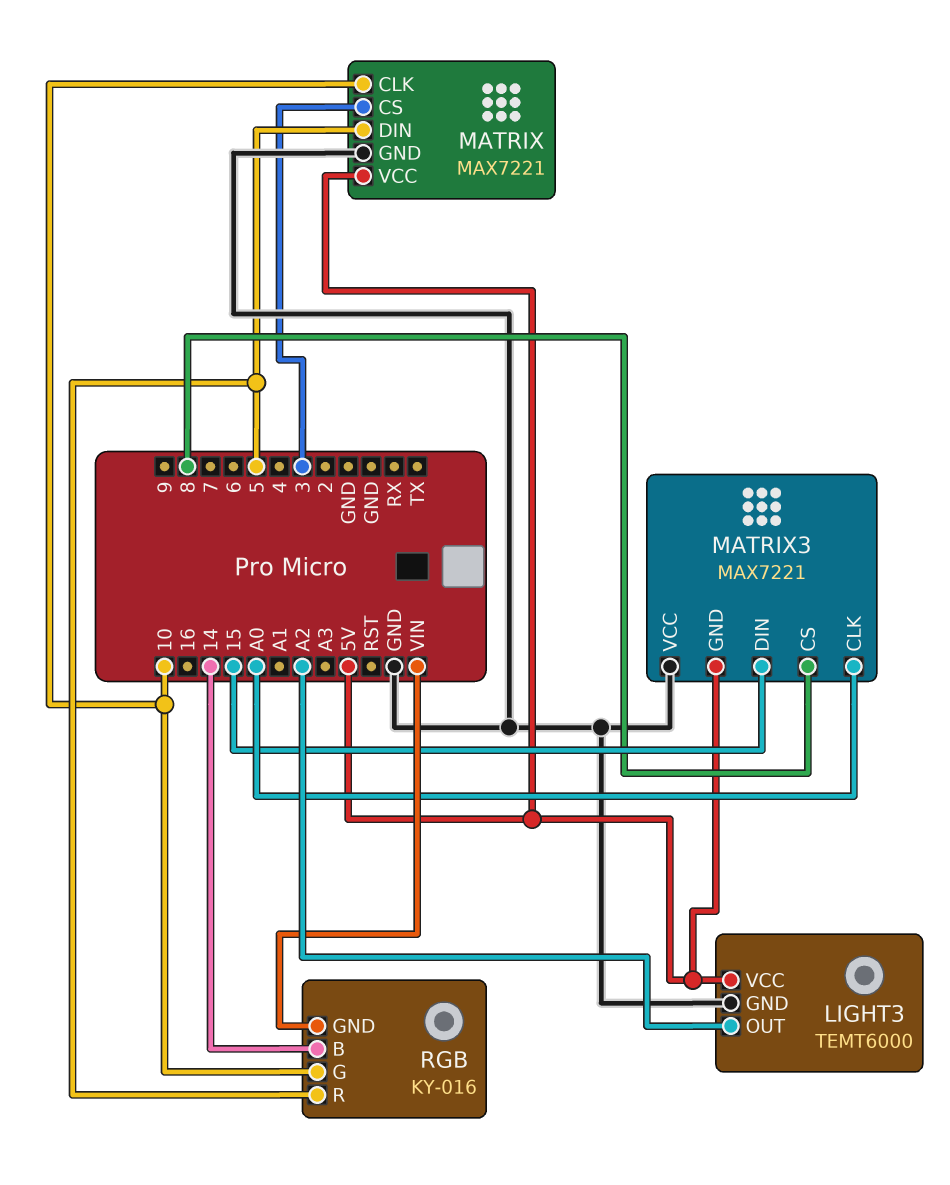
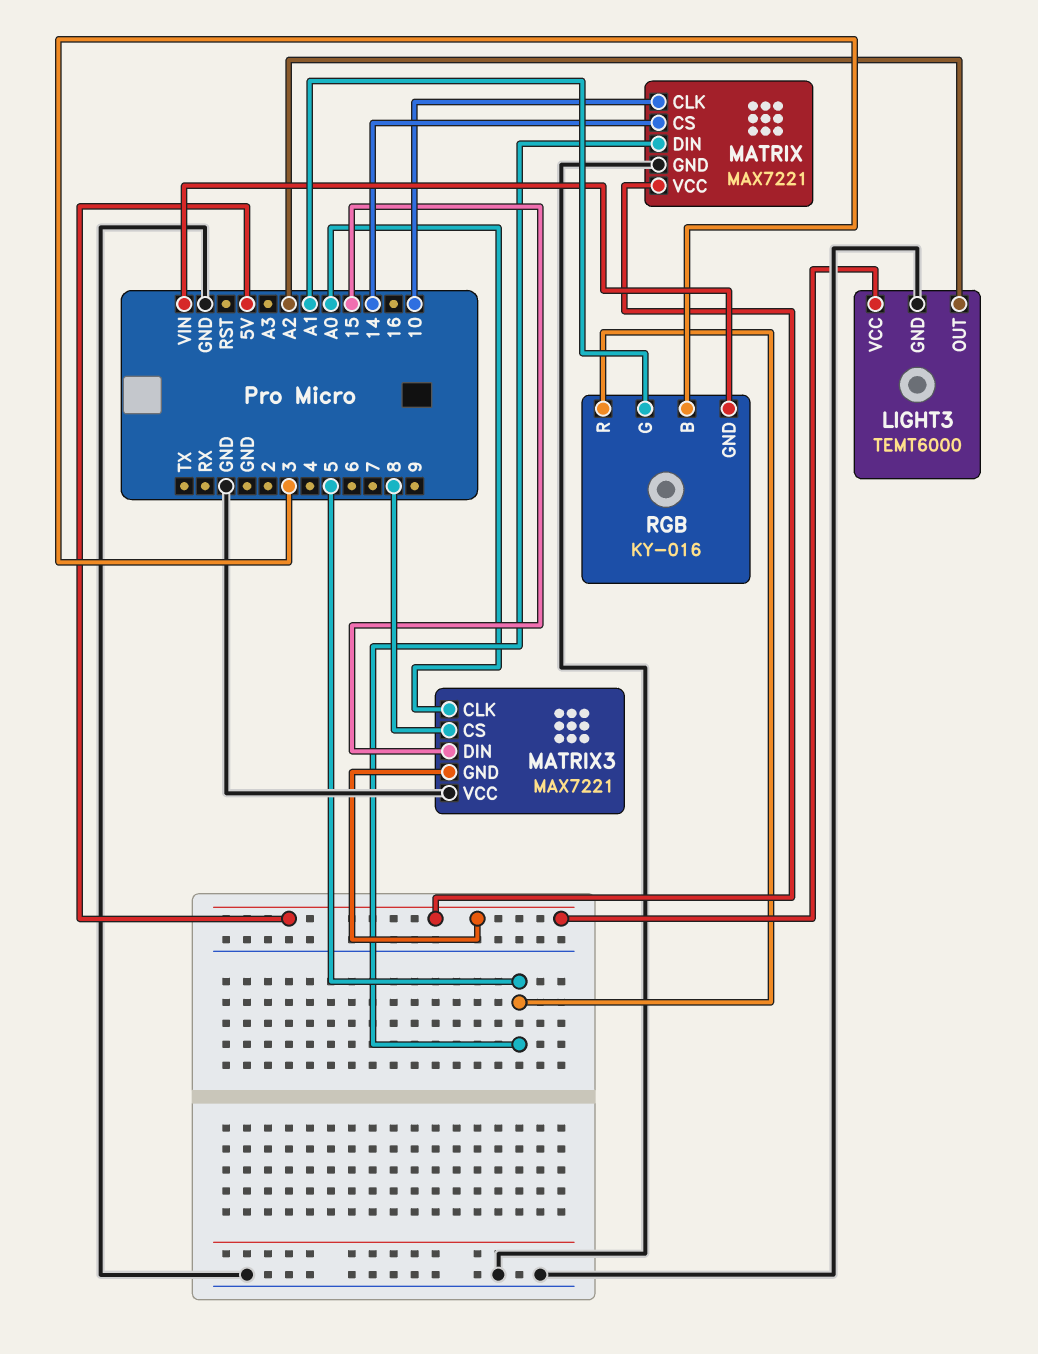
MATRIX pin CS: 3 -> 14
RGB pin B: 14 -> 3
RGB pin G: 10 -> A1

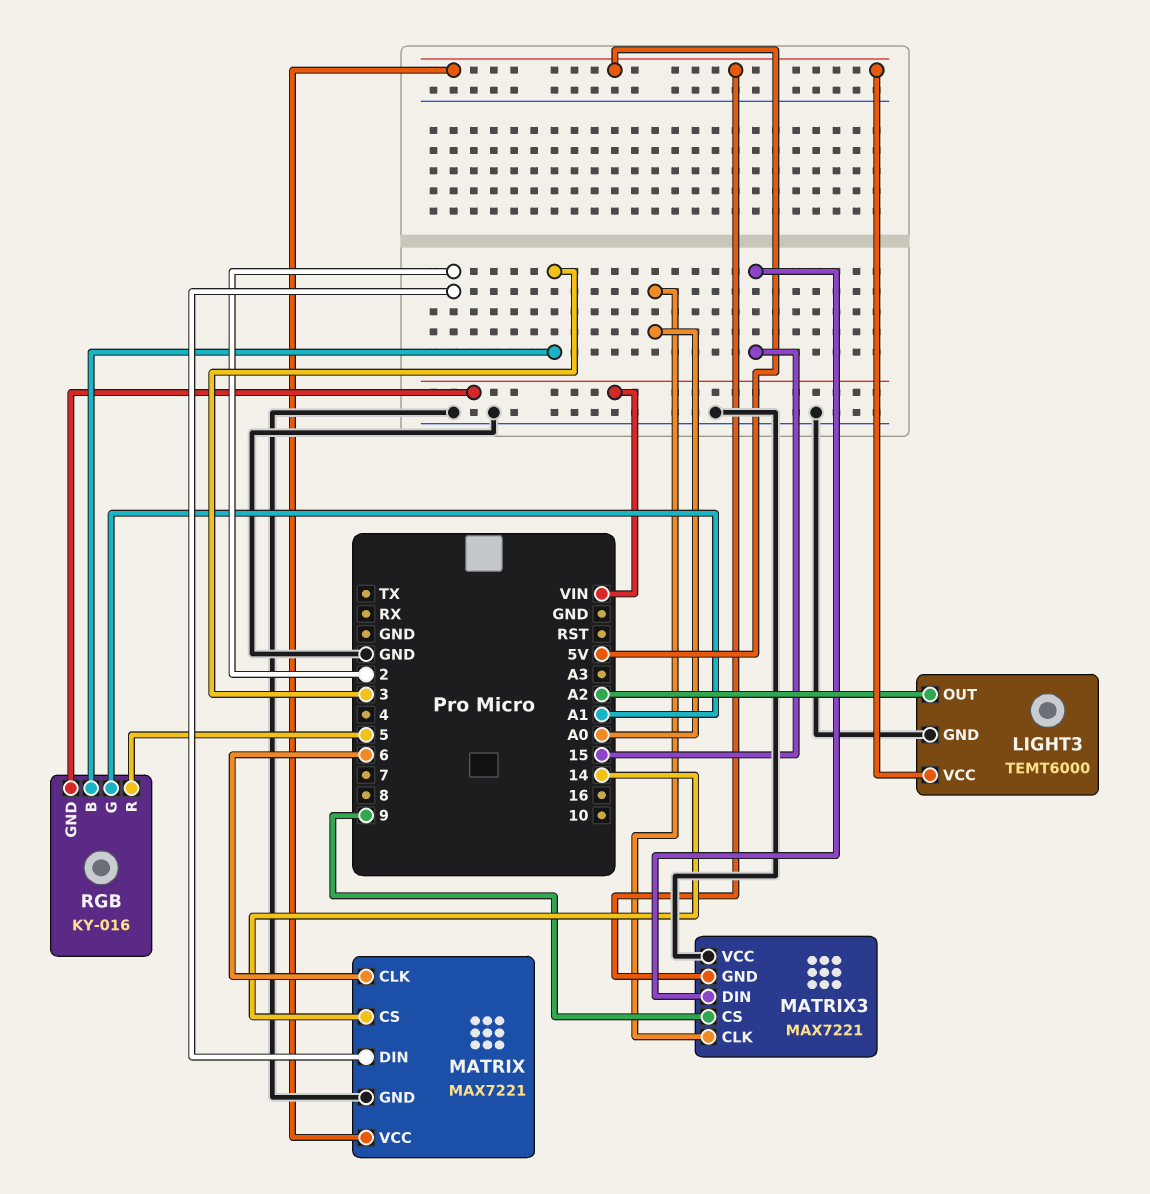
MATRIX pin CLK: 10 -> 6
MATRIX pin DIN: 5 -> 2
MATRIX3 pin CS: 8 -> 9

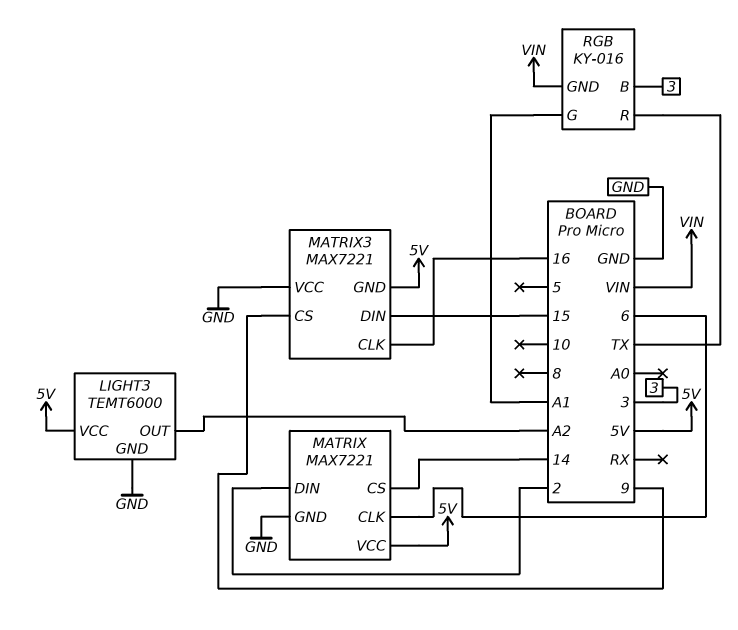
MATRIX3 pin CLK: A0 -> 16
RGB pin R: 5 -> TX

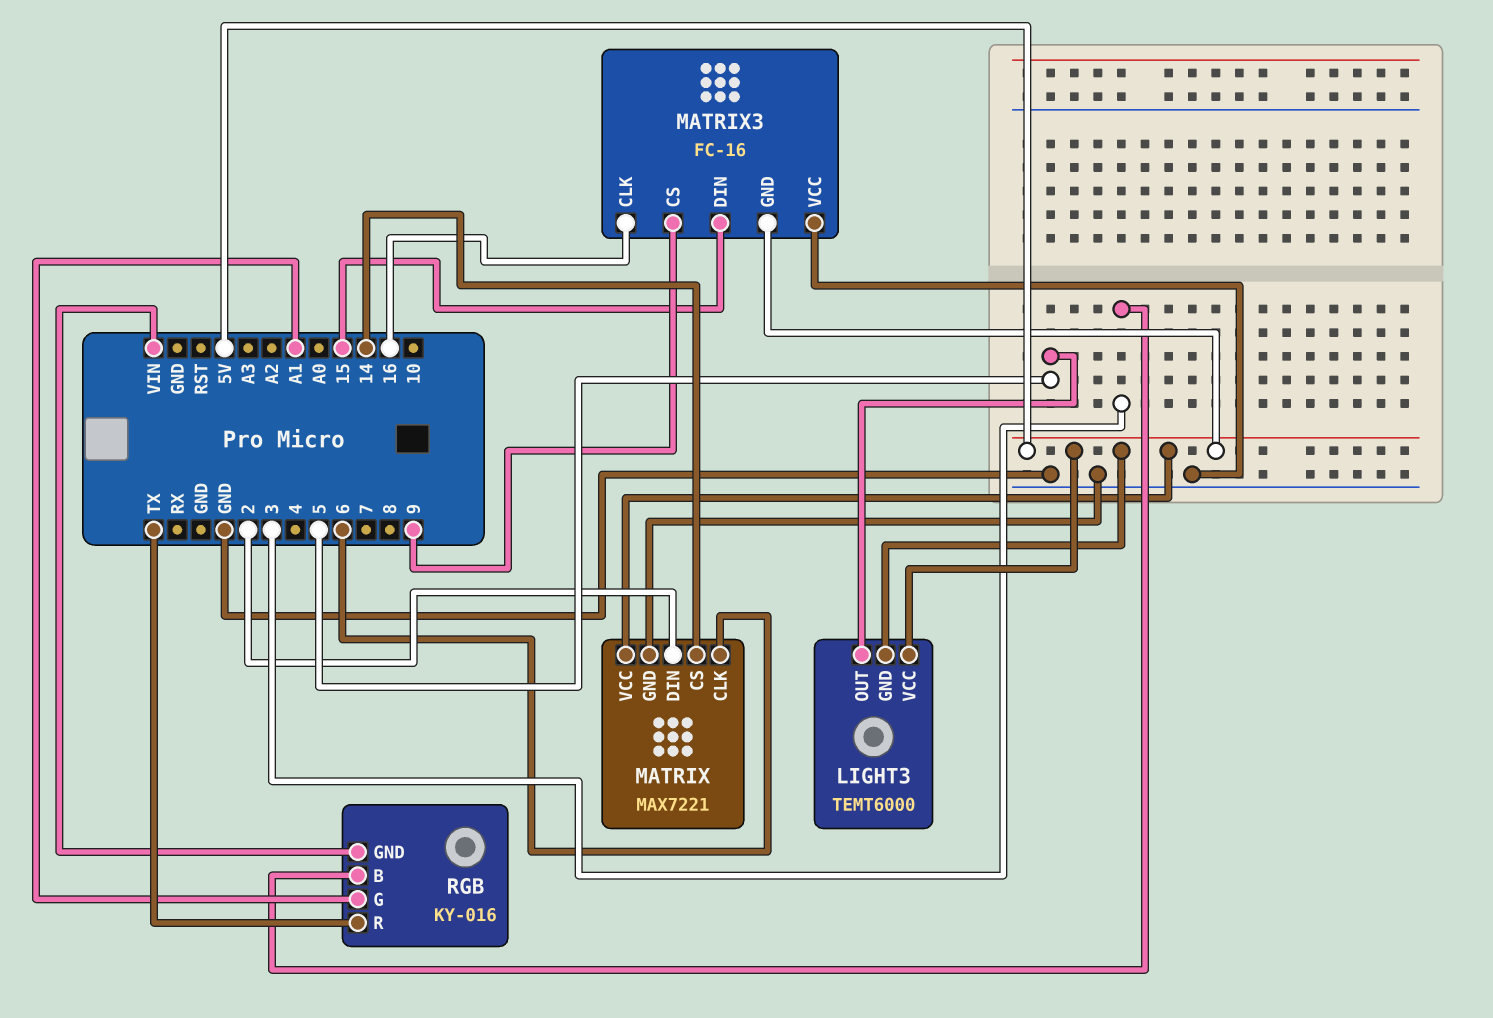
LIGHT3 pin GND: GND -> 5V
LIGHT3 pin OUT: A2 -> 5
MATRIX3: MAX7221 -> FC-16

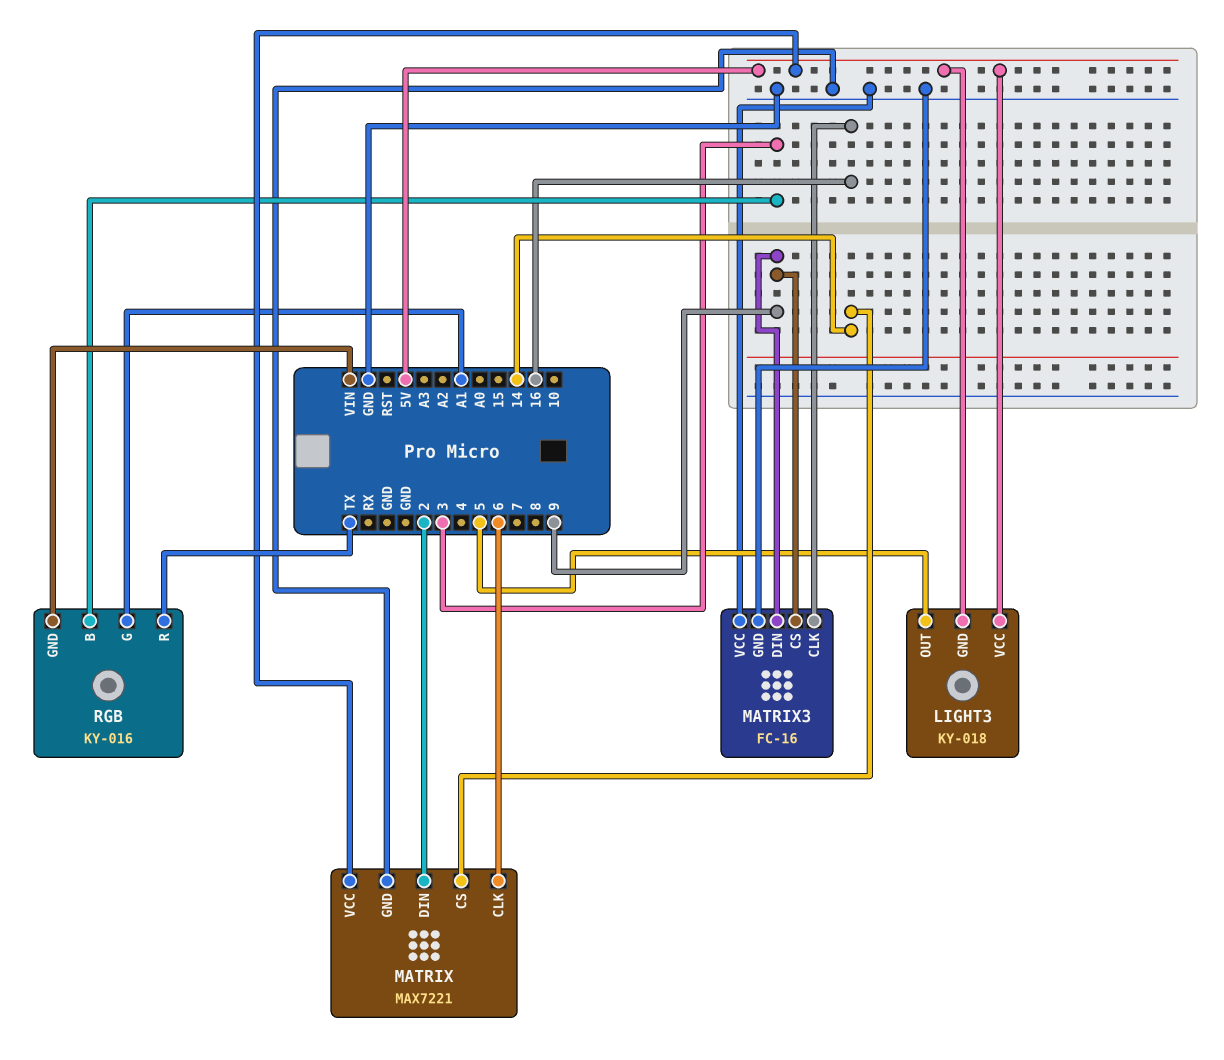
LIGHT3: TEMT6000 -> KY-018
MATRIX3 pin DIN: 15 -> 9
MATRIX3 pin GND: 5V -> GND

